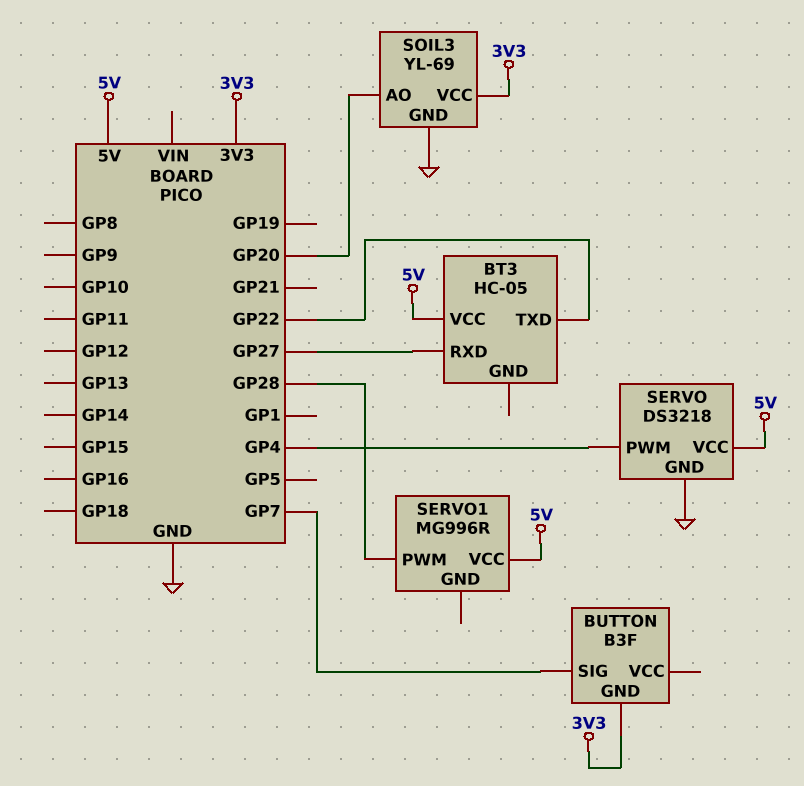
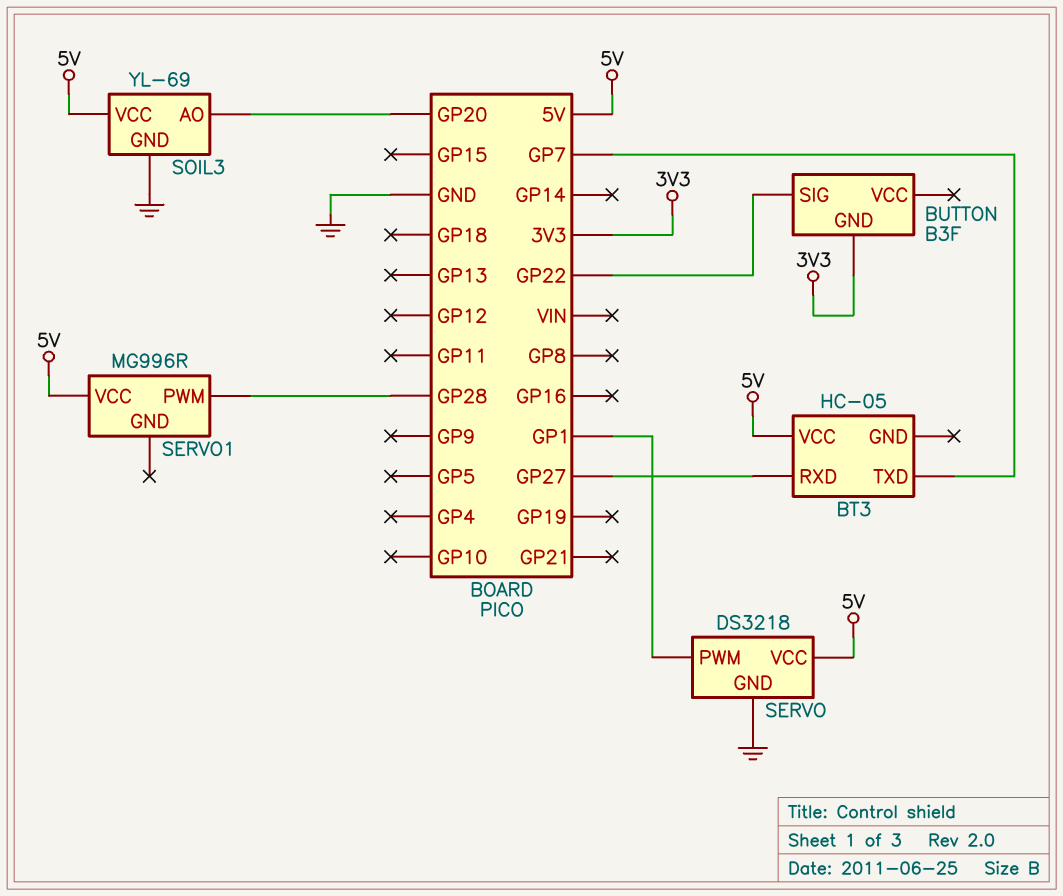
BT3 pin TXD: GP22 -> GP7
BUTTON pin SIG: GP7 -> GP22
SERVO pin PWM: GP4 -> GP1
SOIL3 pin VCC: 3V3 -> 5V

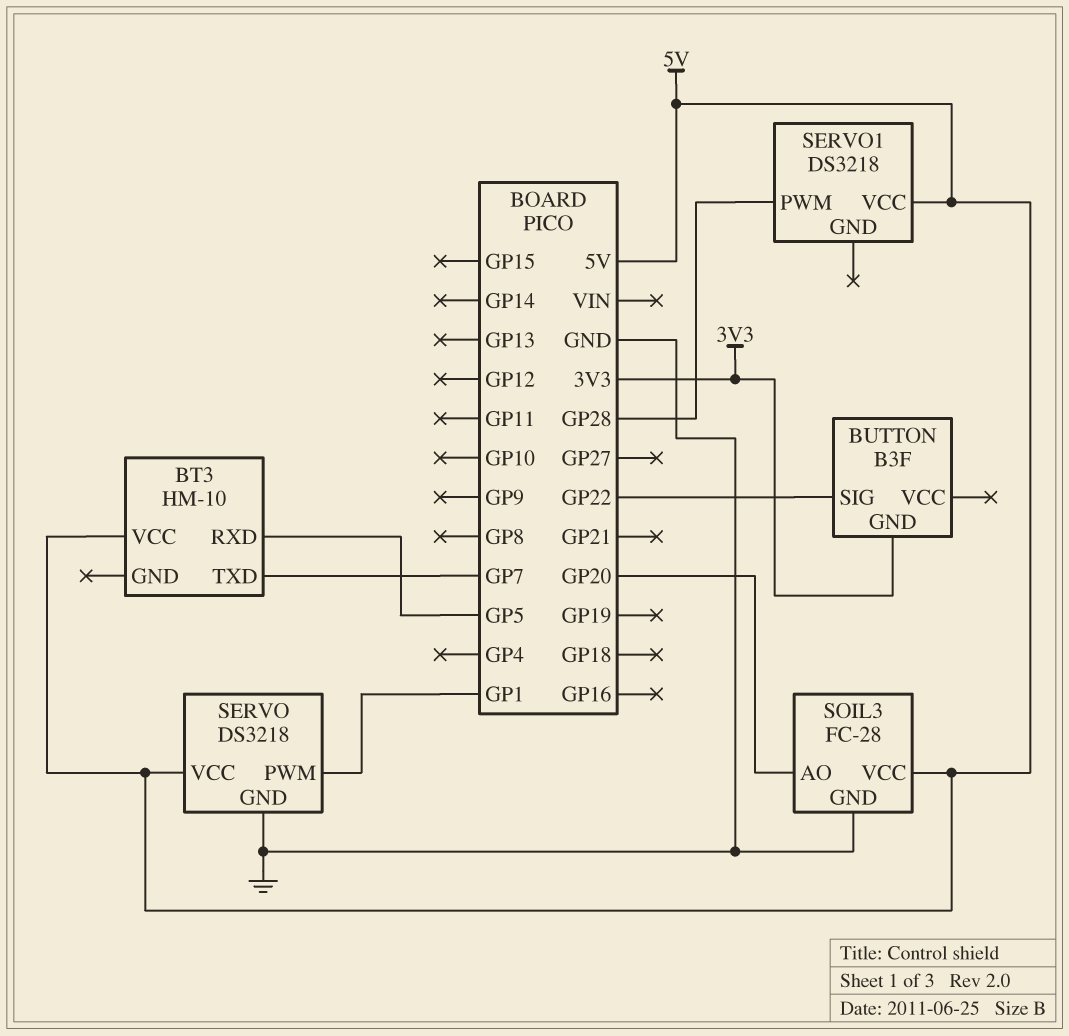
BT3: HC-05 -> HM-10
BT3 pin RXD: GP27 -> GP5
SERVO1: MG996R -> DS3218
SOIL3: YL-69 -> FC-28

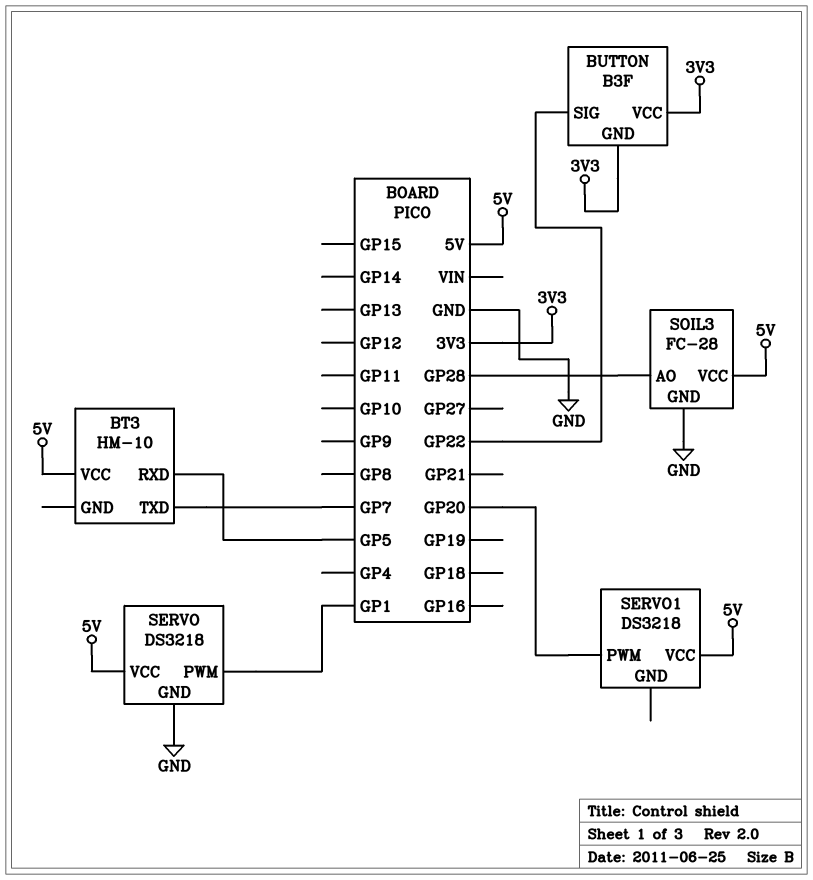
BUTTON pin VCC: none -> 3V3
SERVO1 pin PWM: GP28 -> GP20
SOIL3 pin AO: GP20 -> GP28

